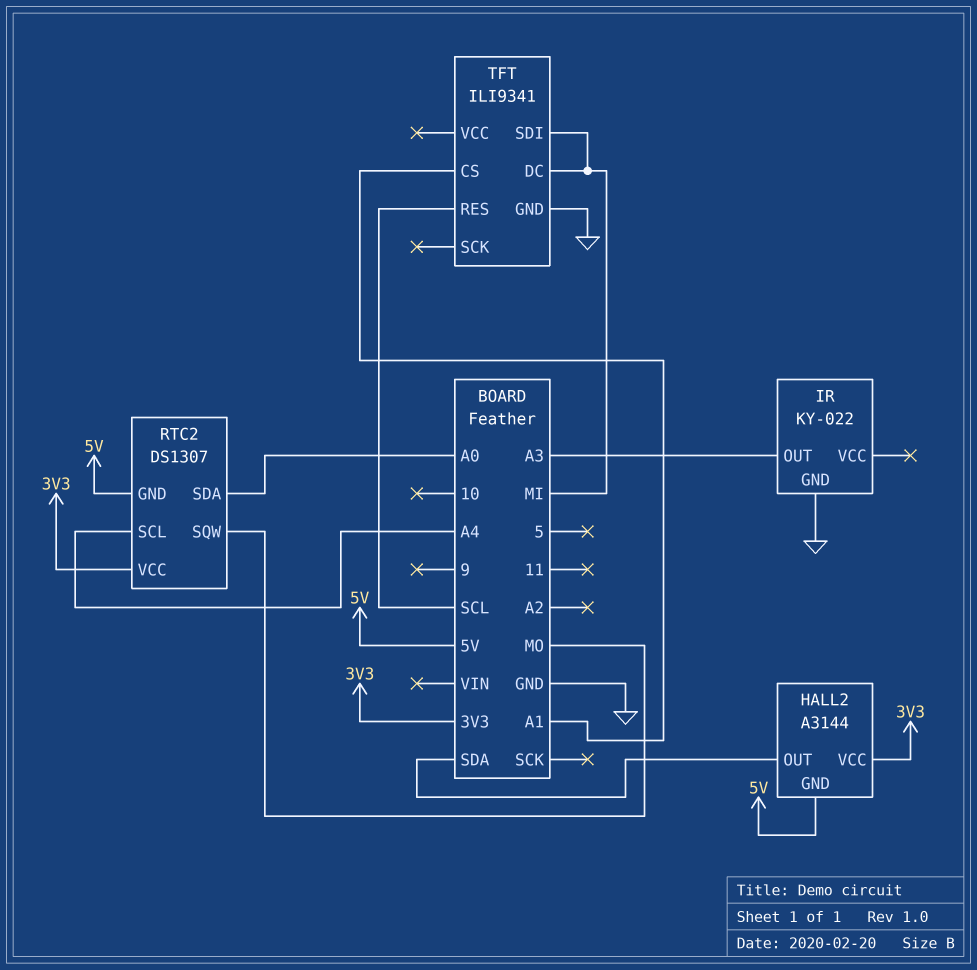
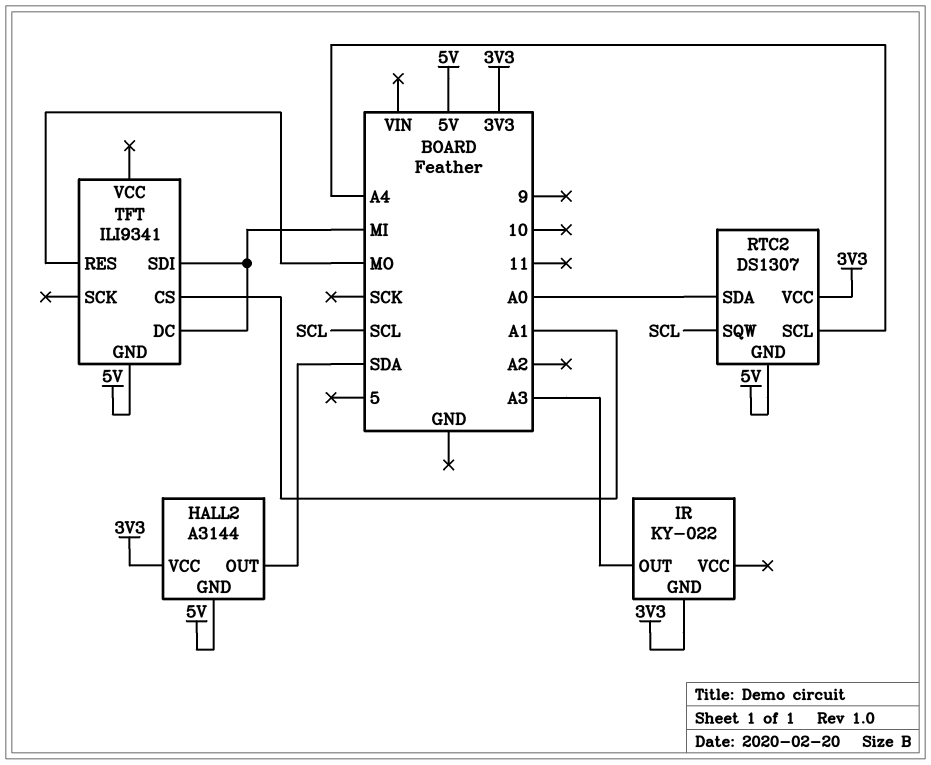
IR pin GND: GND -> 3V3
RTC2 pin SQW: MO -> SCL
TFT pin GND: GND -> 5V
TFT pin RES: SCL -> MO

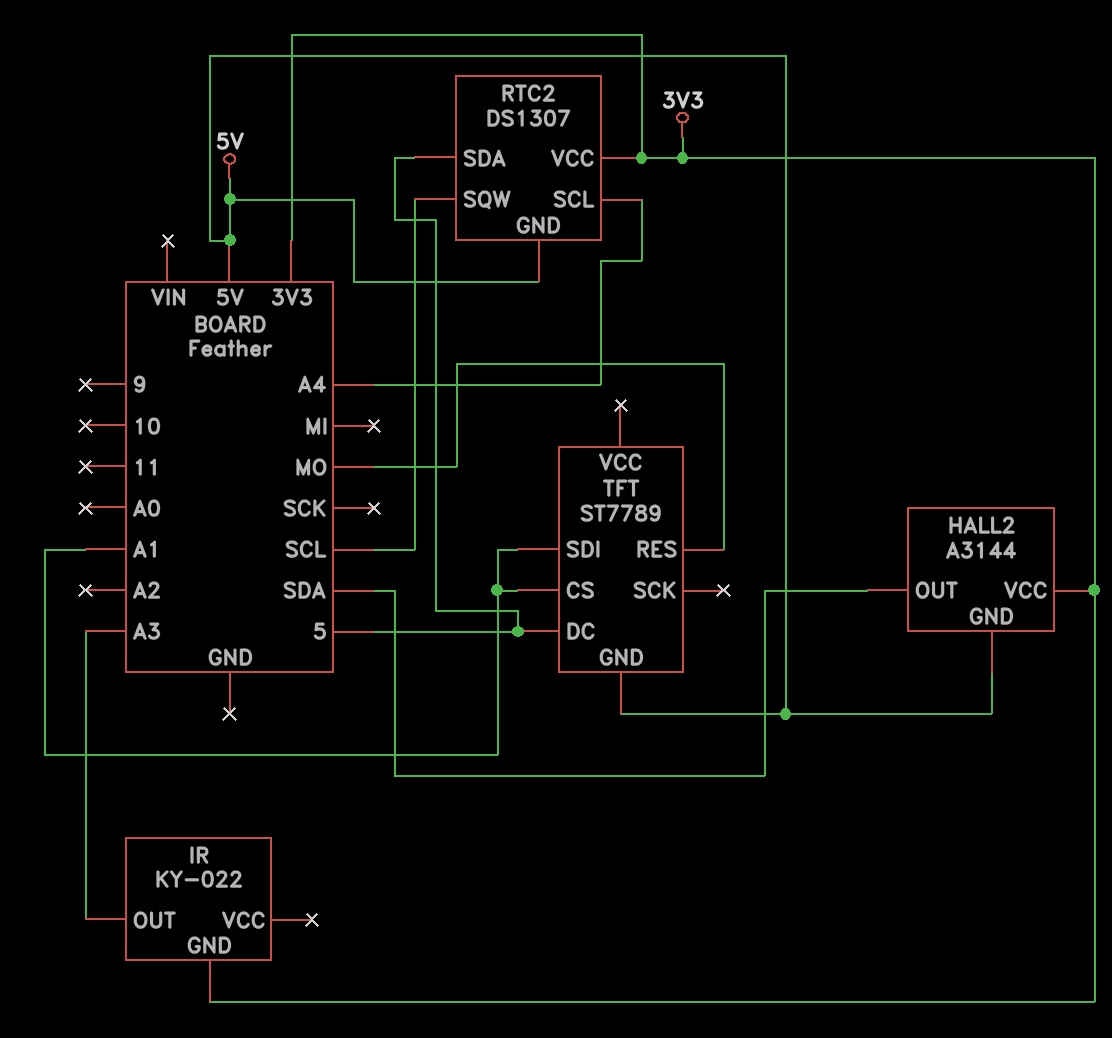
RTC2 pin SDA: A0 -> 5
TFT: ILI9341 -> ST7789
TFT pin DC: MI -> 5
TFT pin SDI: MI -> A1

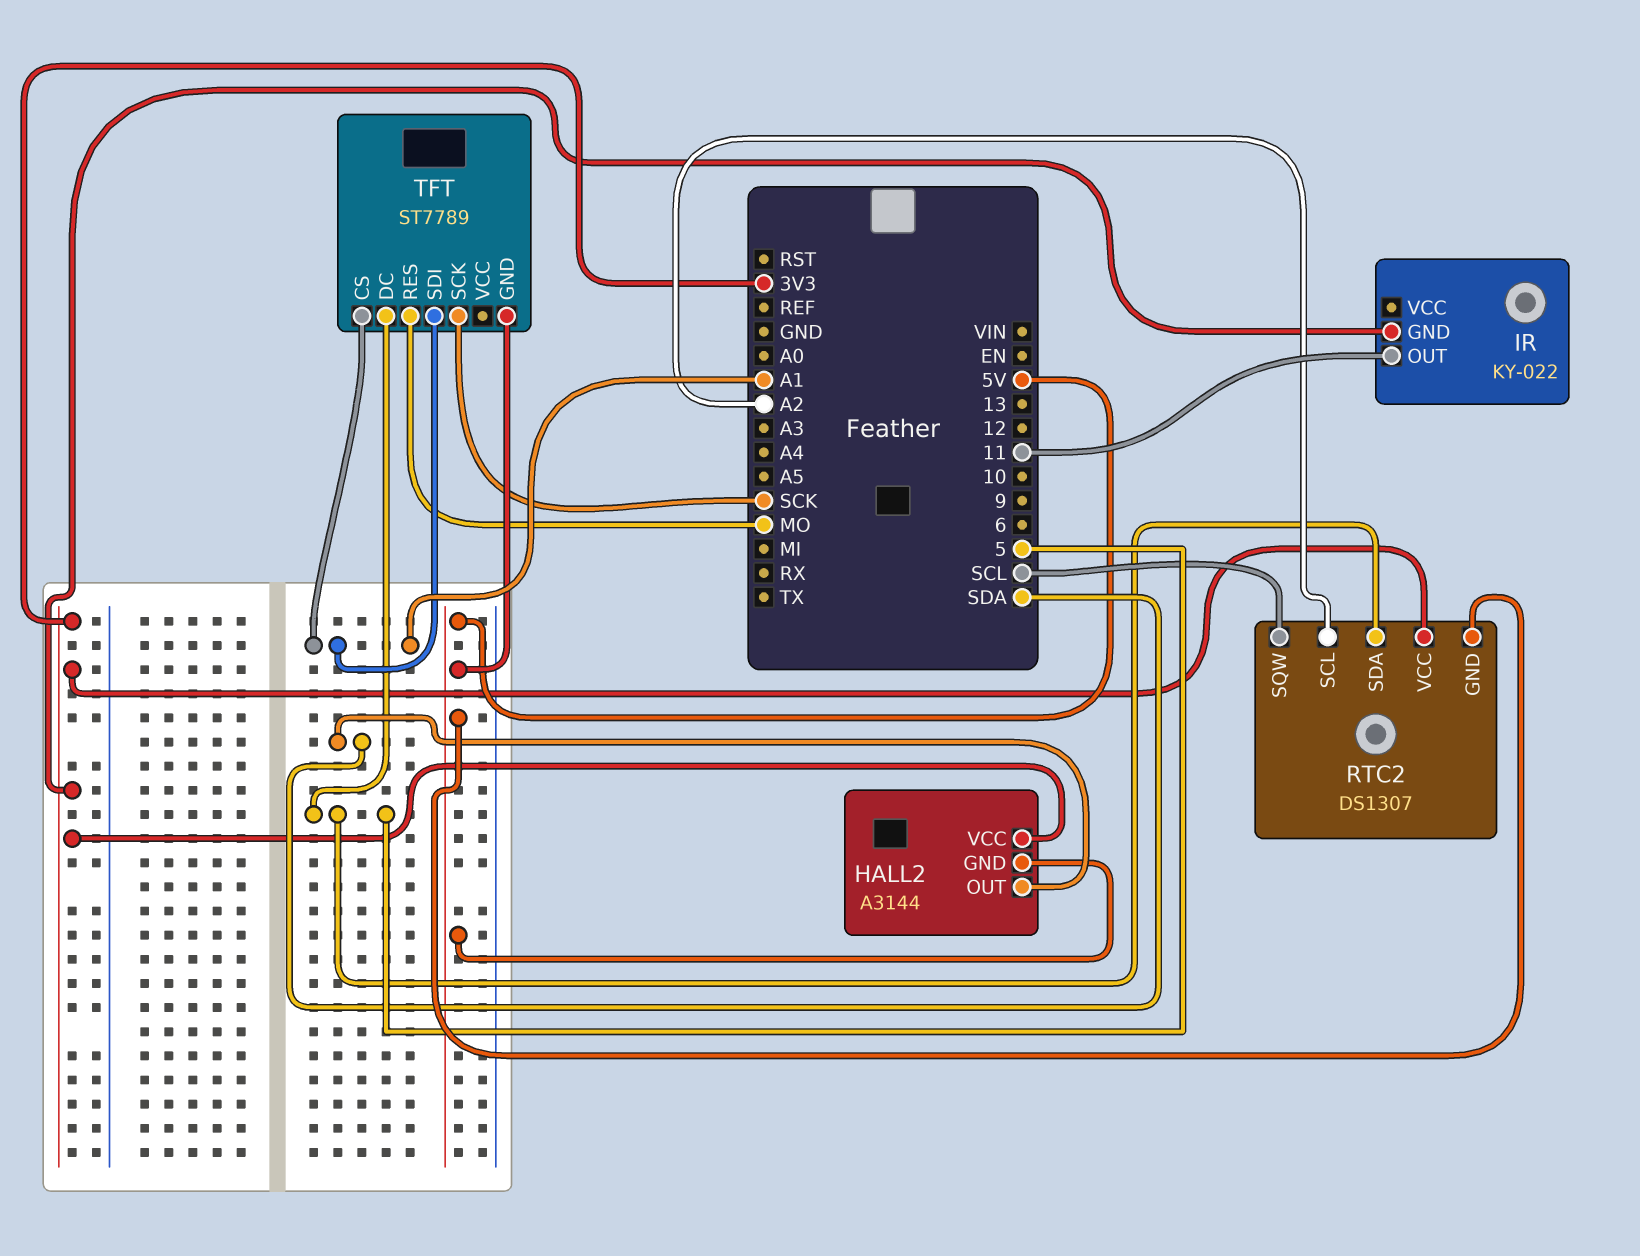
IR pin OUT: A3 -> 11
RTC2 pin SCL: A4 -> A2
TFT pin SCK: none -> SCK

